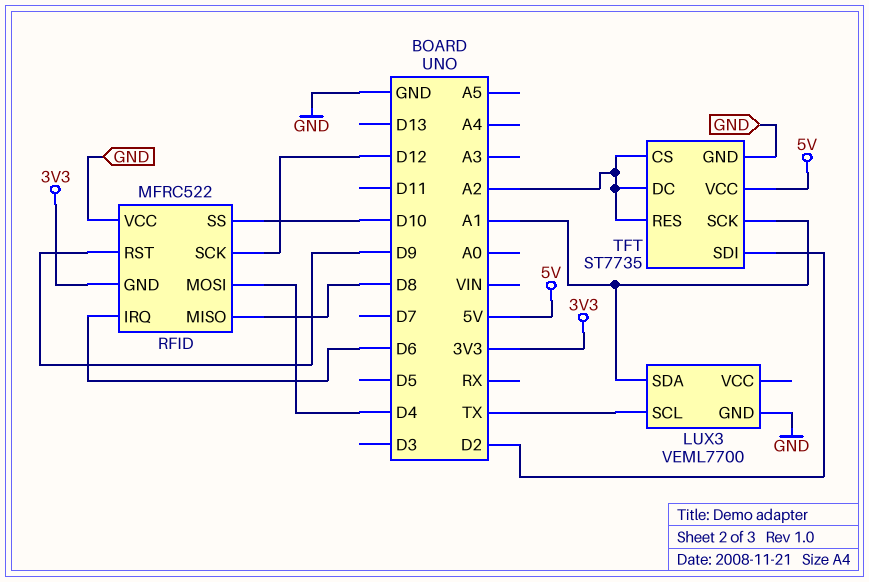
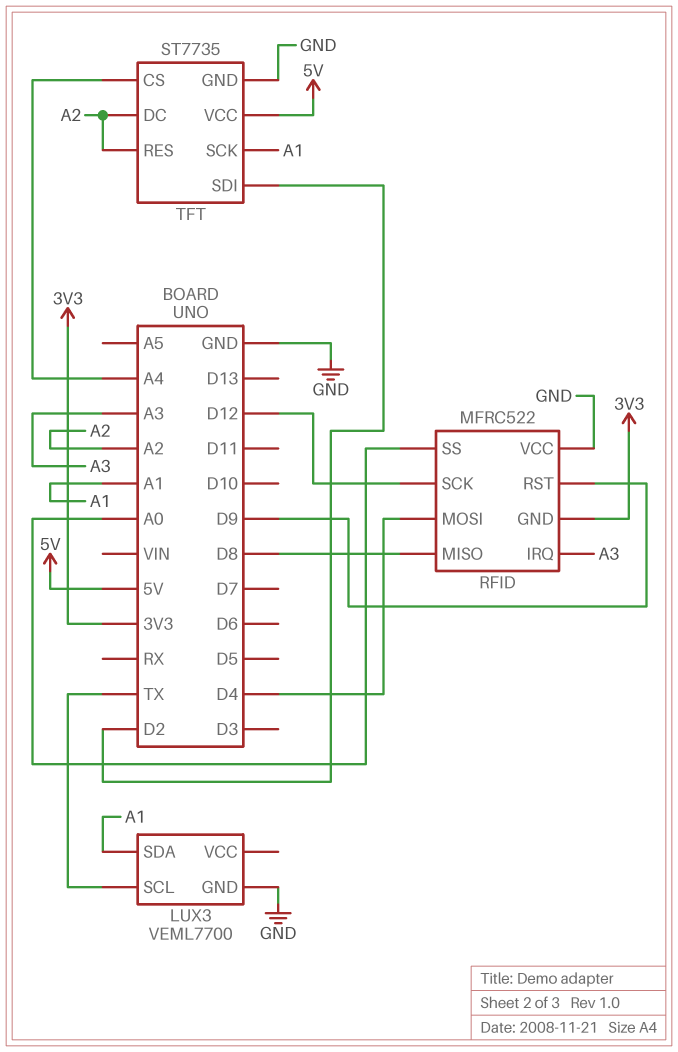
RFID pin IRQ: D6 -> A3
RFID pin SS: D10 -> A0
TFT pin CS: A2 -> A4

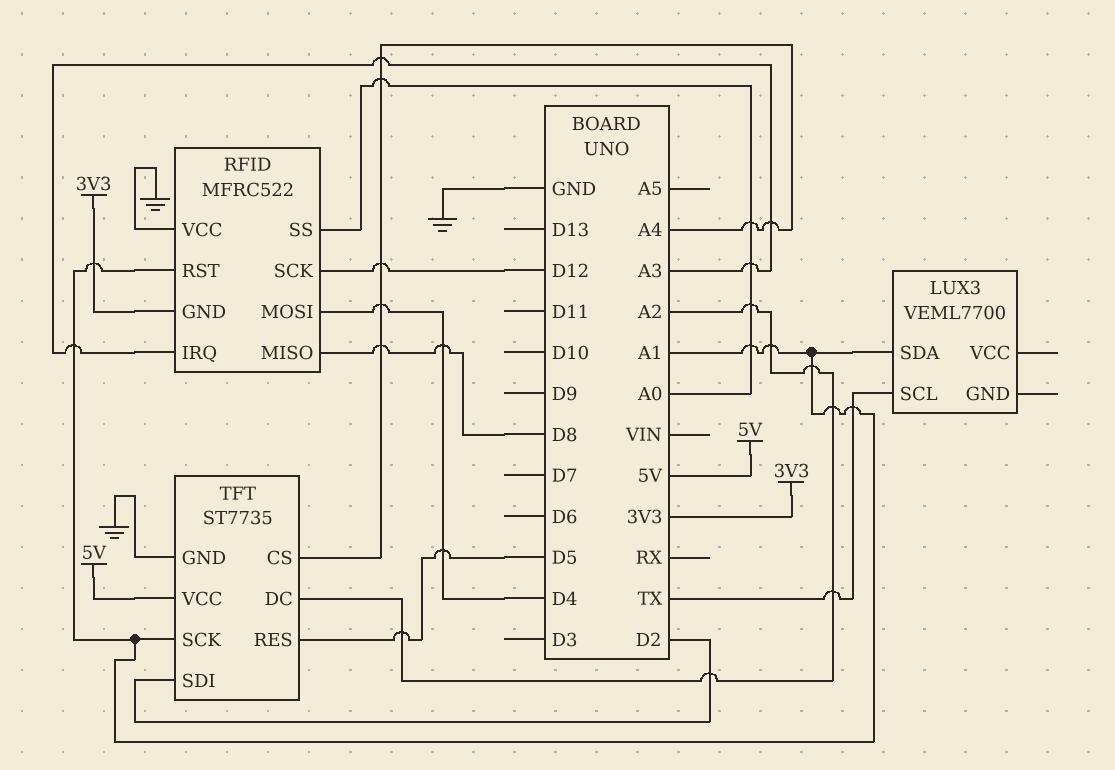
LUX3 pin GND: GND -> none
RFID pin RST: D9 -> A1
TFT pin RES: A2 -> D5

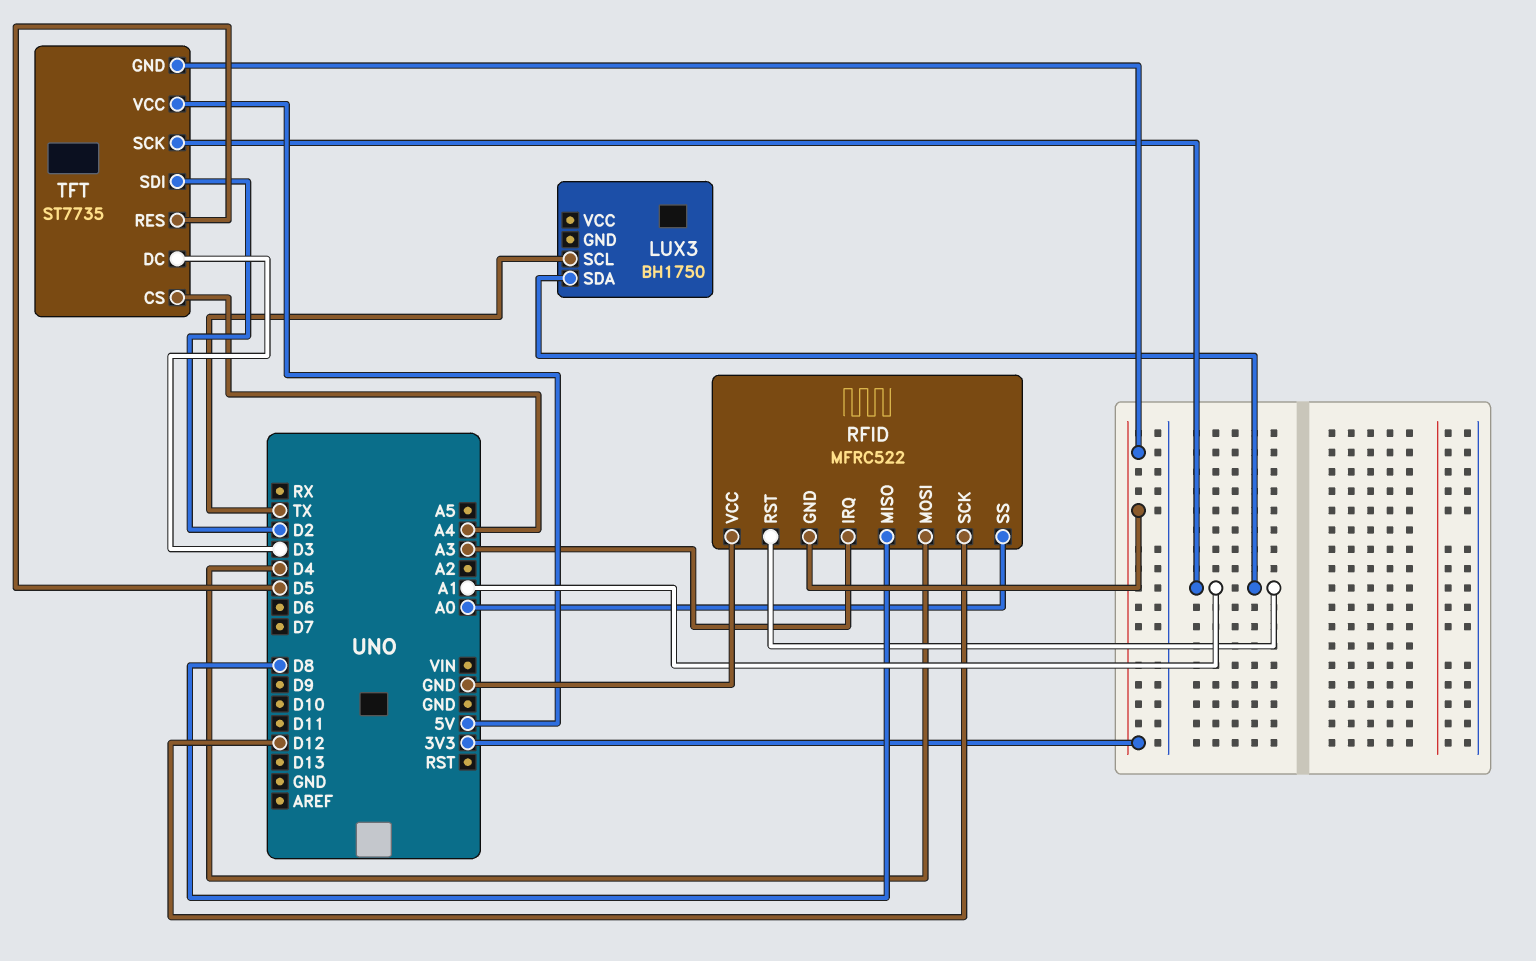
LUX3: VEML7700 -> BH1750
TFT pin DC: A2 -> D3
TFT pin GND: GND -> 3V3

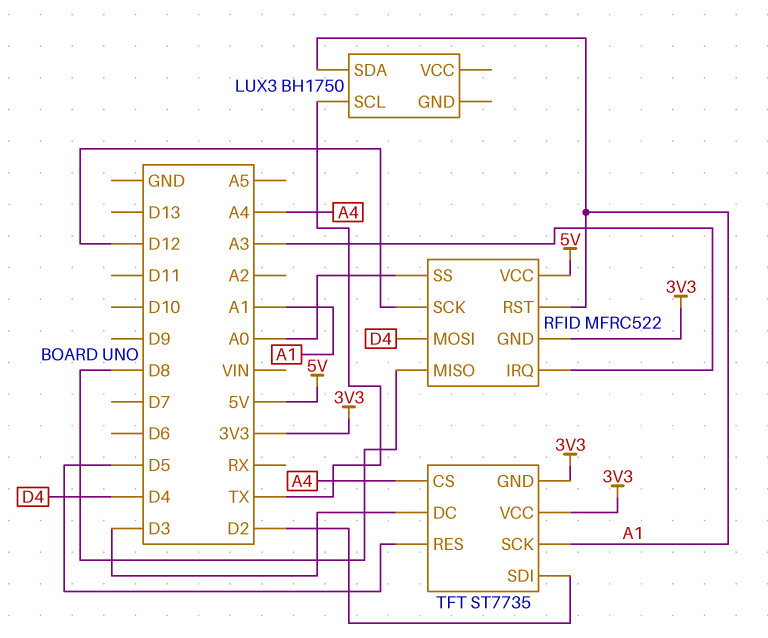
RFID pin VCC: GND -> 5V
TFT pin VCC: 5V -> 3V3

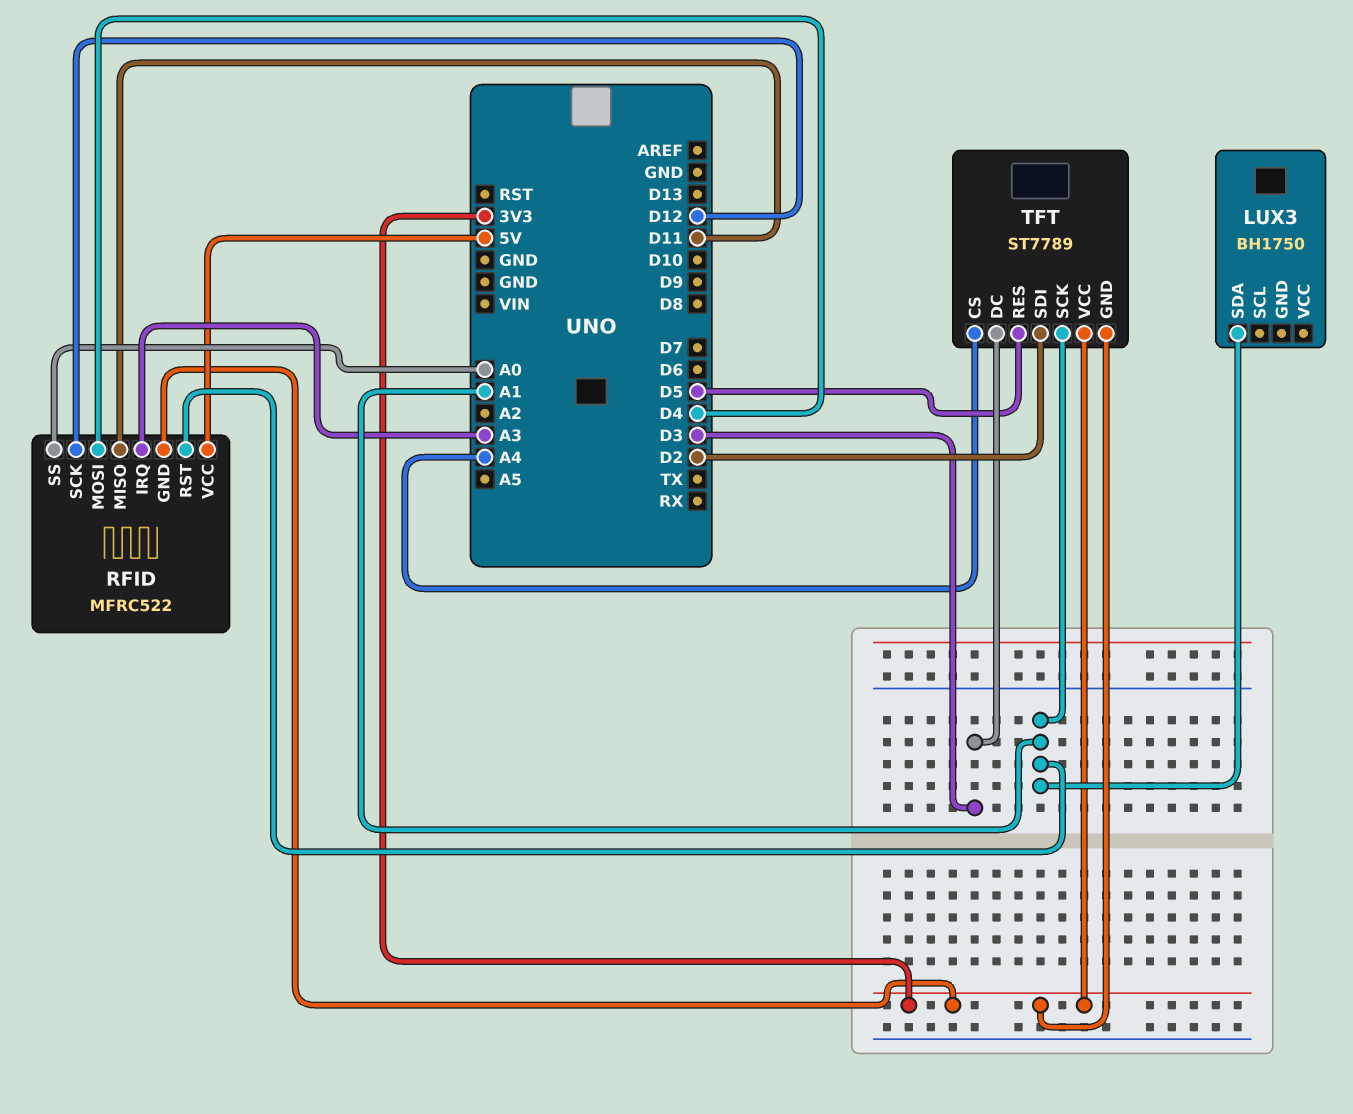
LUX3 pin SCL: TX -> none
RFID pin MISO: D8 -> D11
TFT: ST7735 -> ST7789

